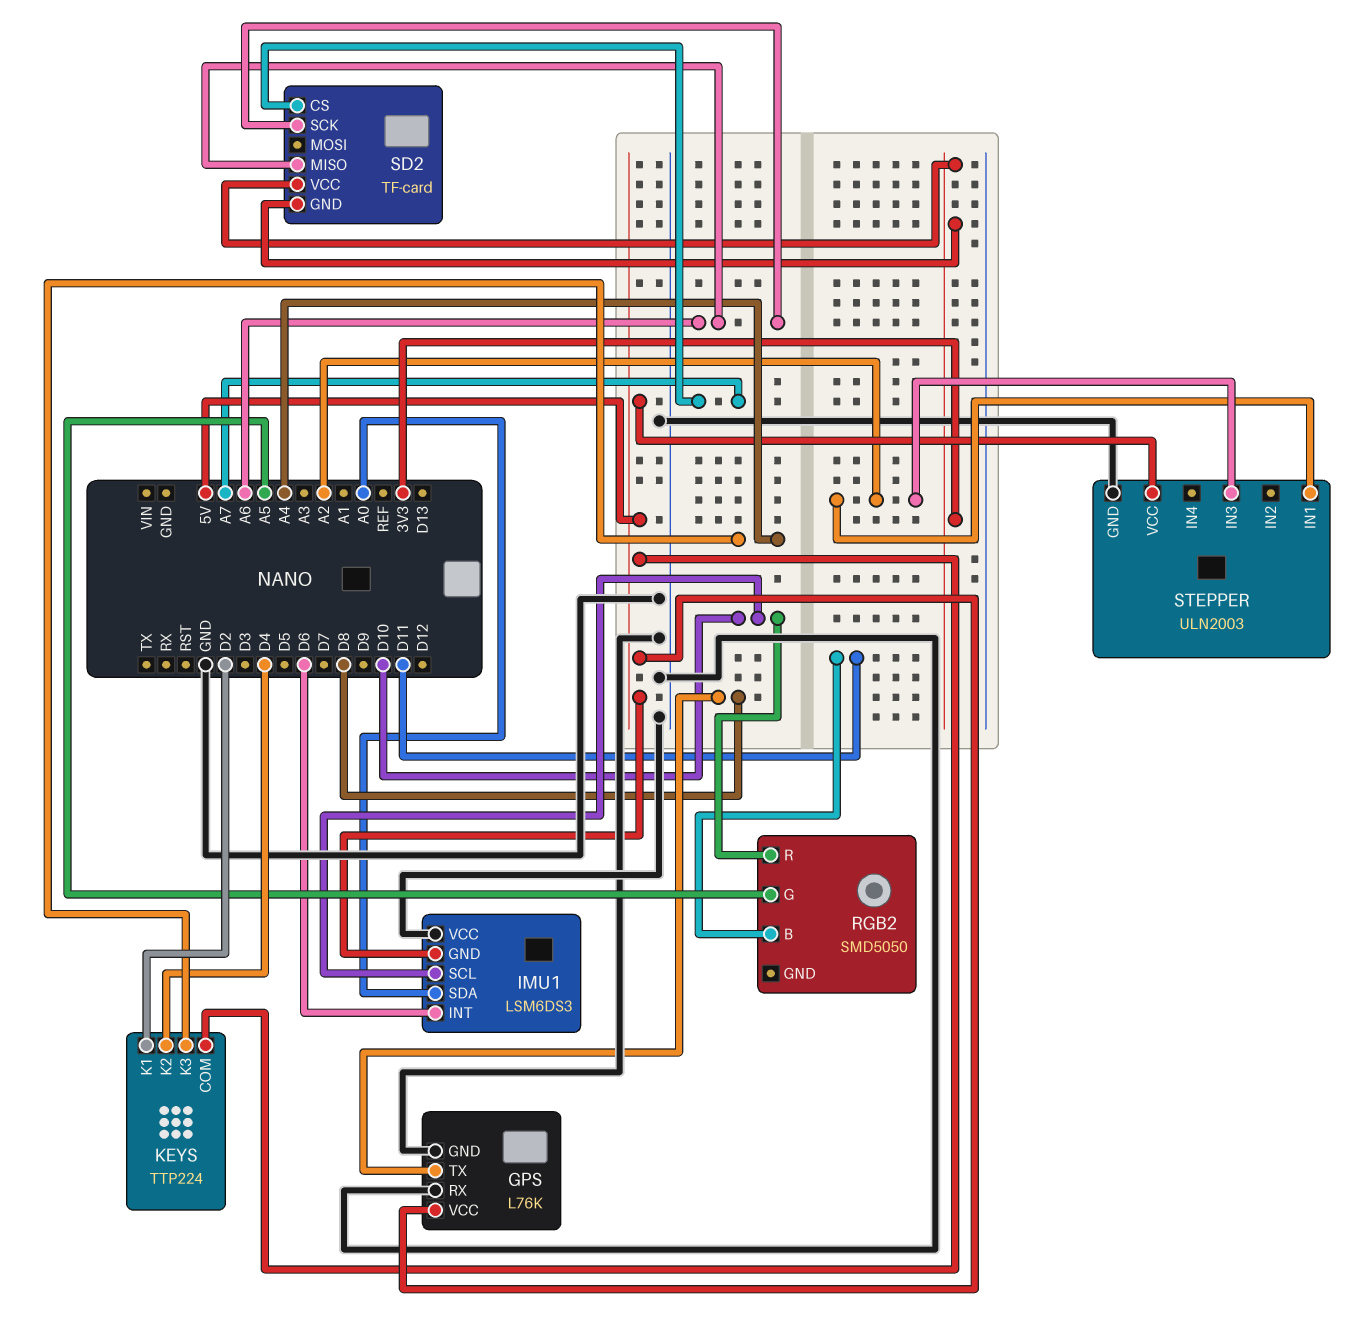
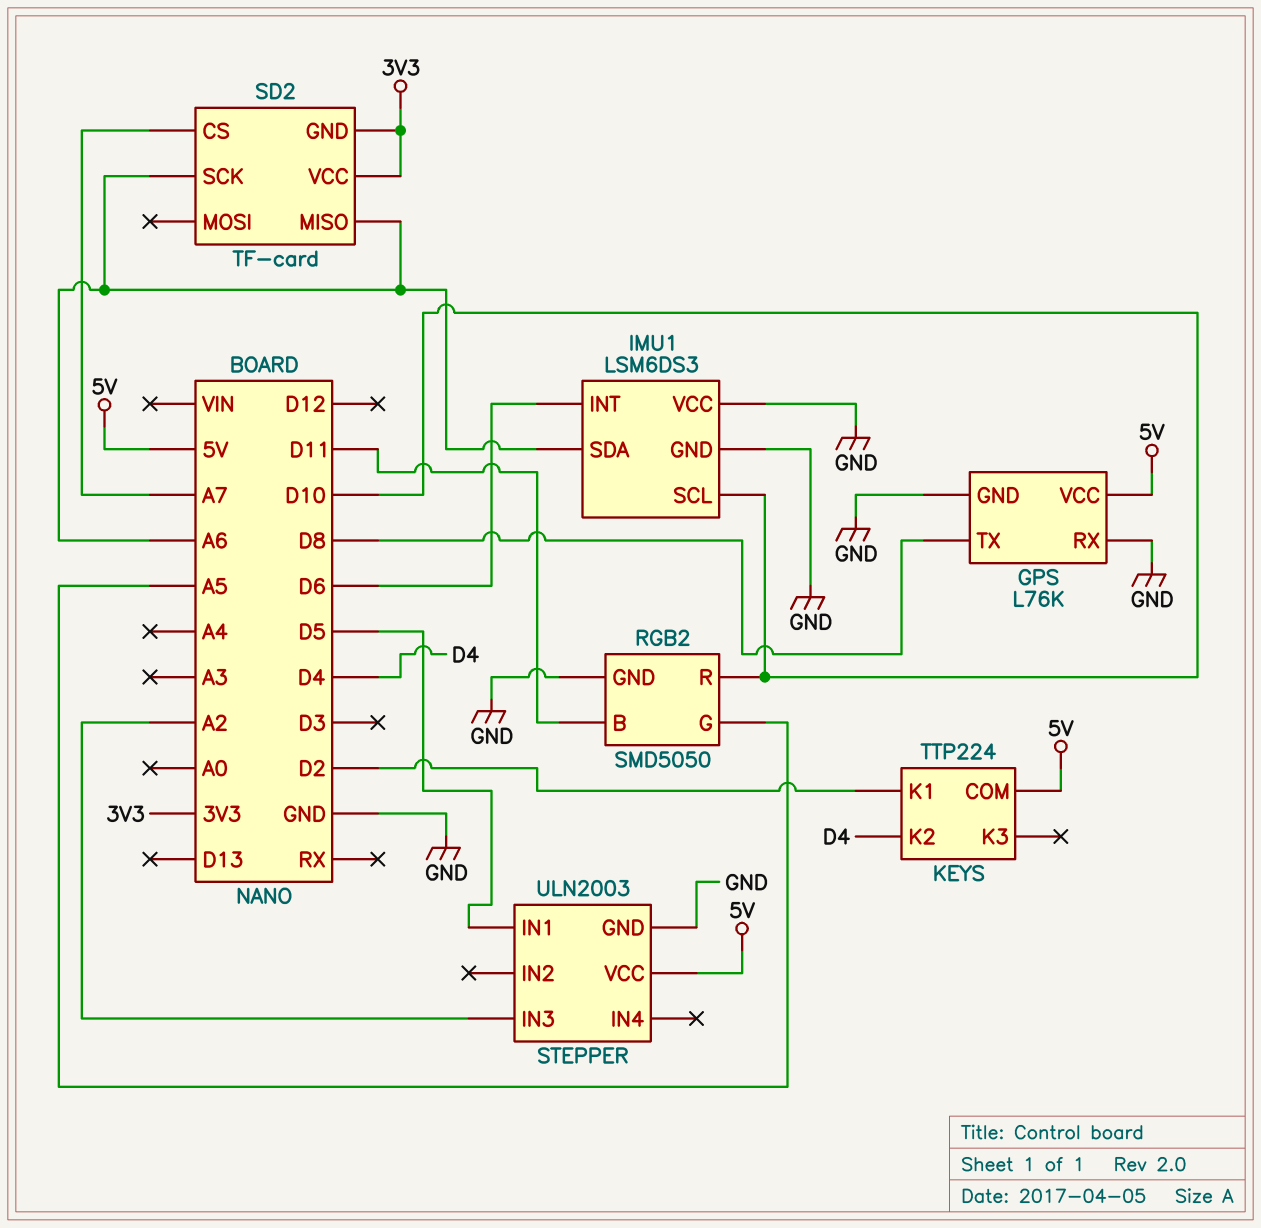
IMU1 pin GND: 5V -> GND
IMU1 pin SDA: A0 -> A6
KEYS pin K3: A4 -> none
RGB2 pin GND: none -> GND
STEPPER pin IN1: A2 -> D5

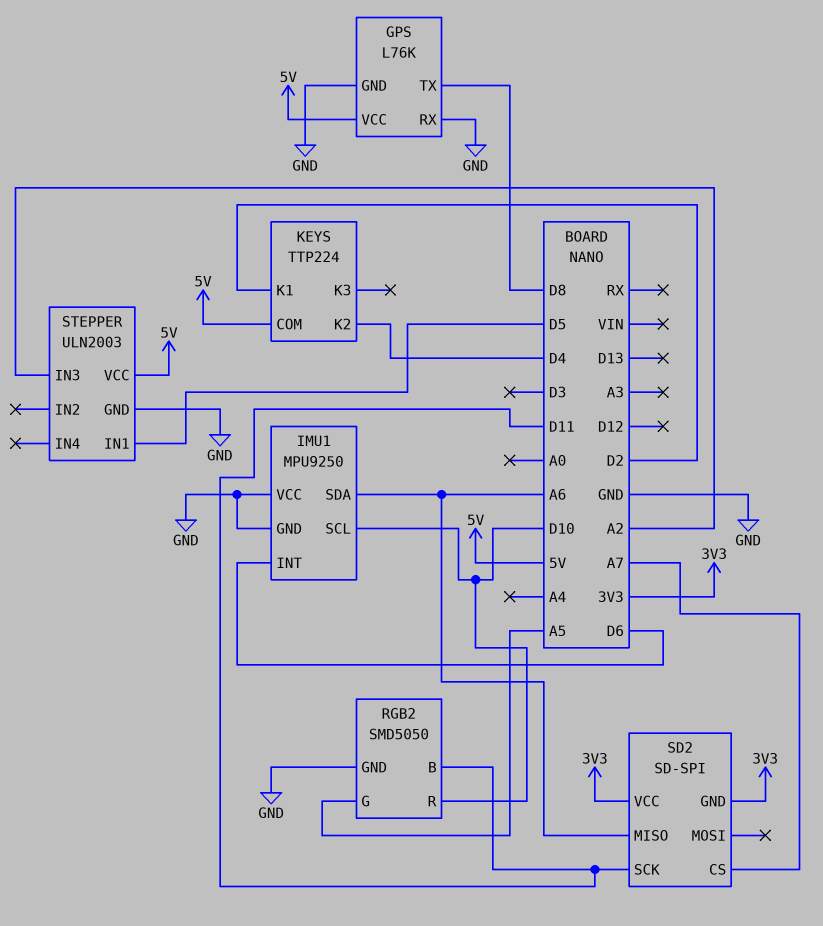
IMU1: LSM6DS3 -> MPU9250
SD2: TF-card -> SD-SPI
SD2 pin SCK: A6 -> D11

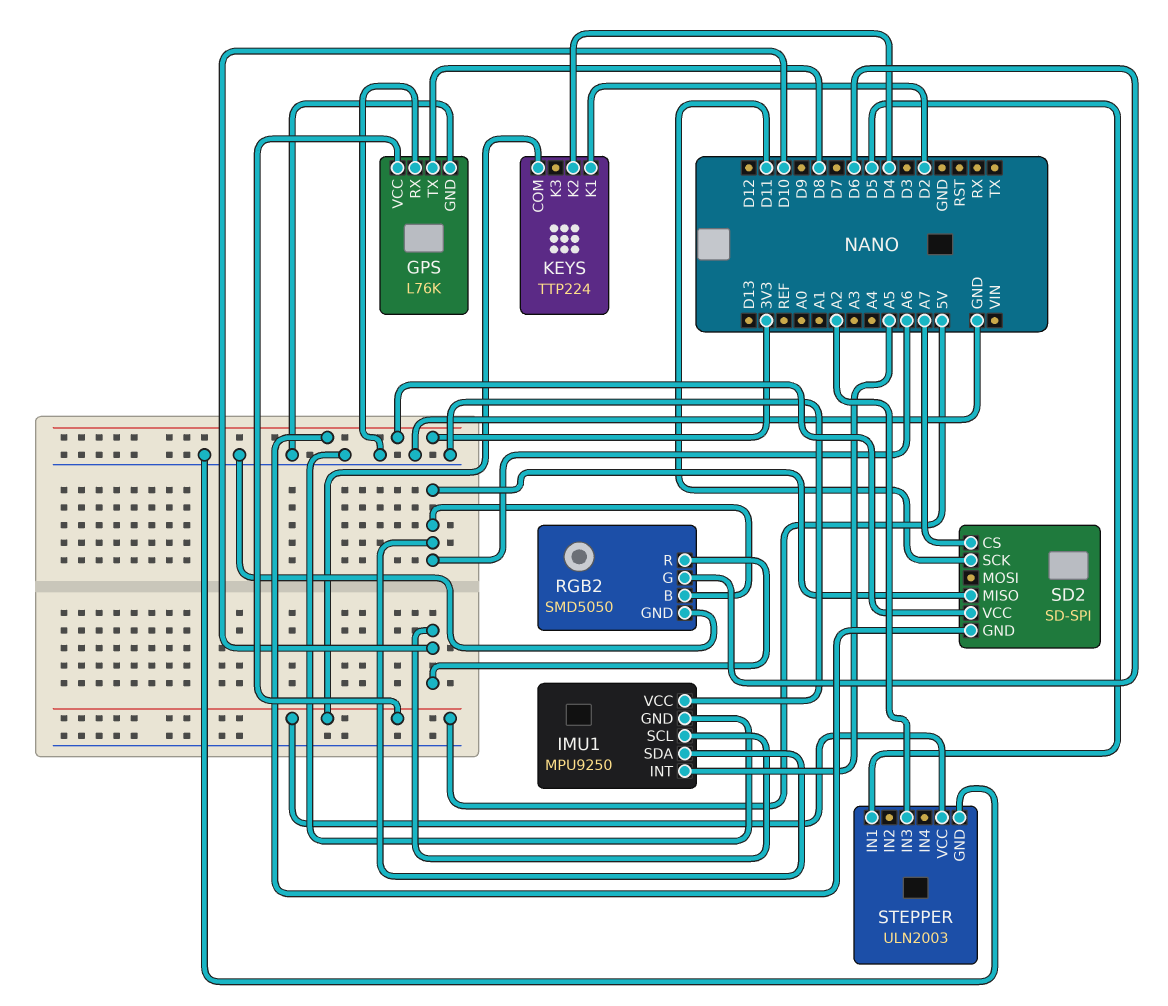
IMU1 pin INT: D6 -> A5
RGB2 pin B: D11 -> A6
RGB2 pin G: A5 -> D6

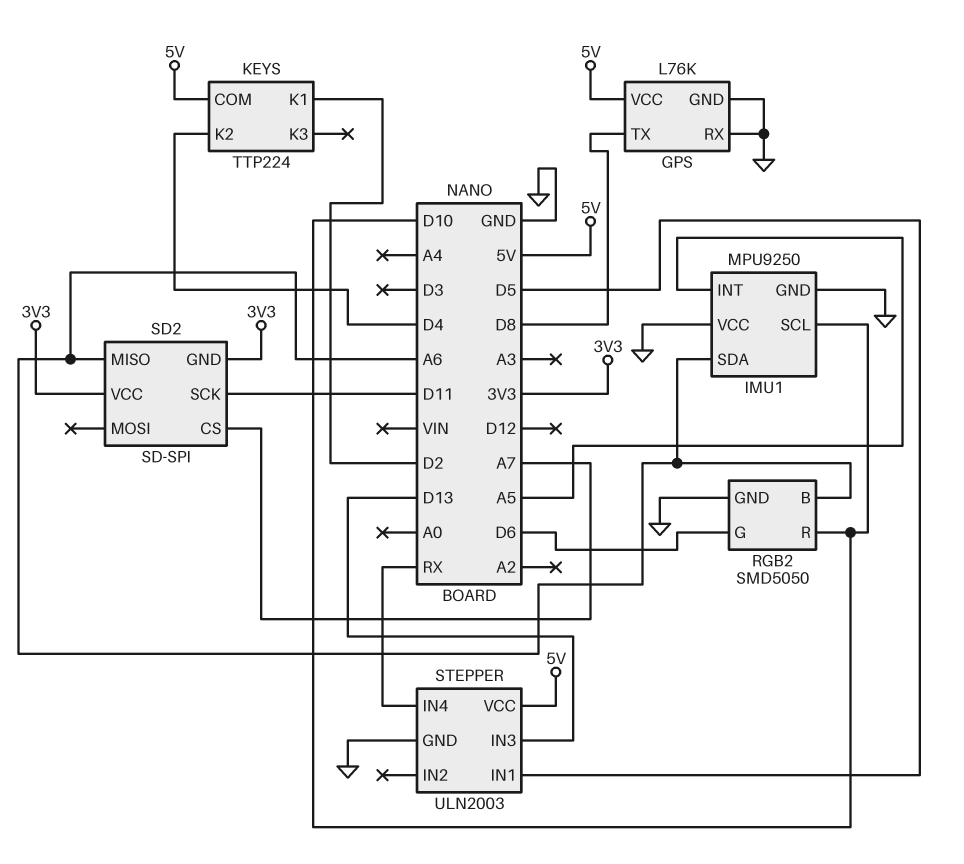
STEPPER pin IN3: A2 -> D13
STEPPER pin IN4: none -> RX

